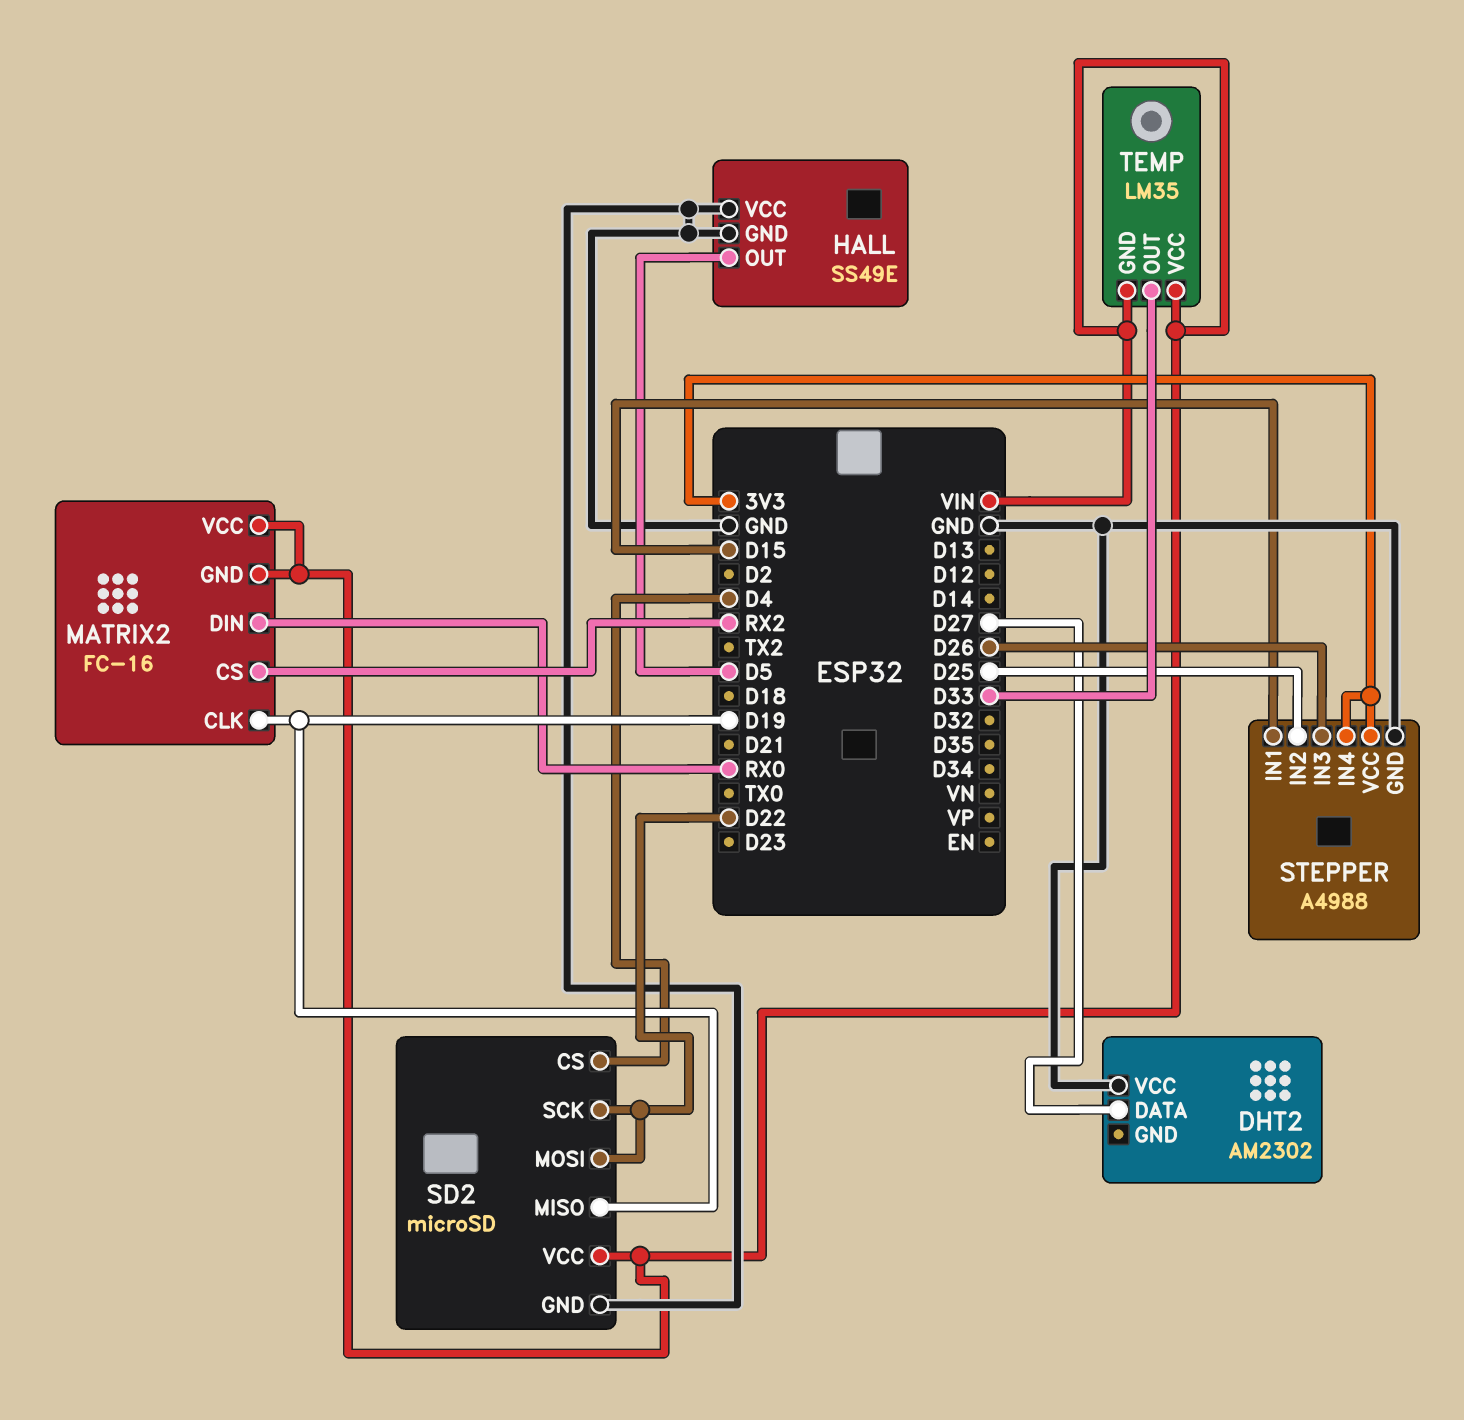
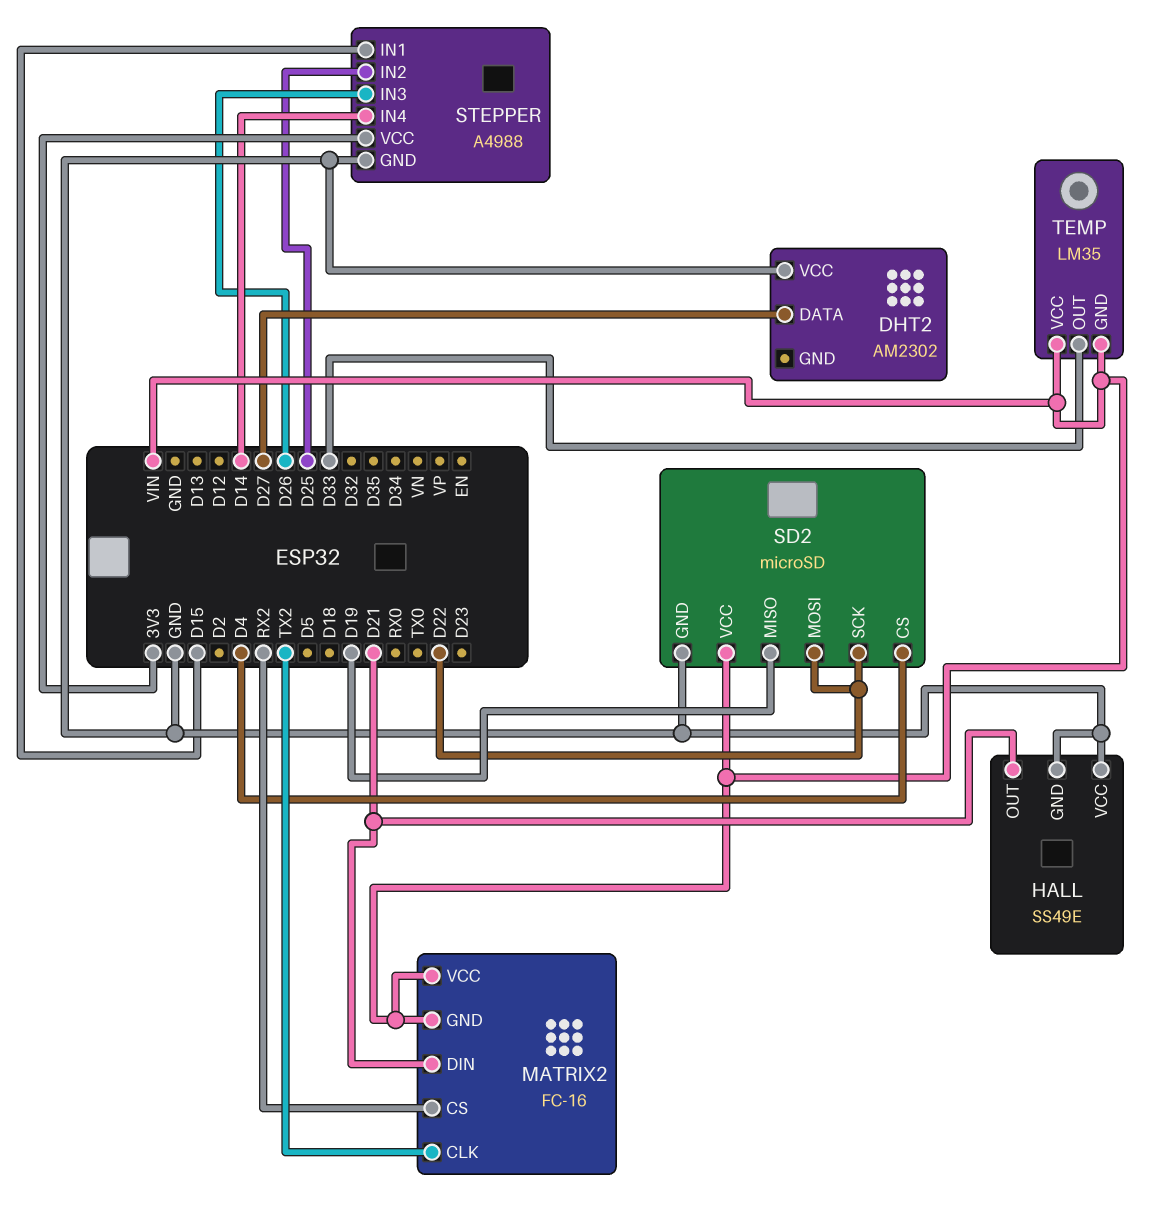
HALL pin OUT: D5 -> D21
MATRIX2 pin CLK: D19 -> TX2
MATRIX2 pin DIN: RX0 -> D21
STEPPER pin IN4: 3V3 -> D14

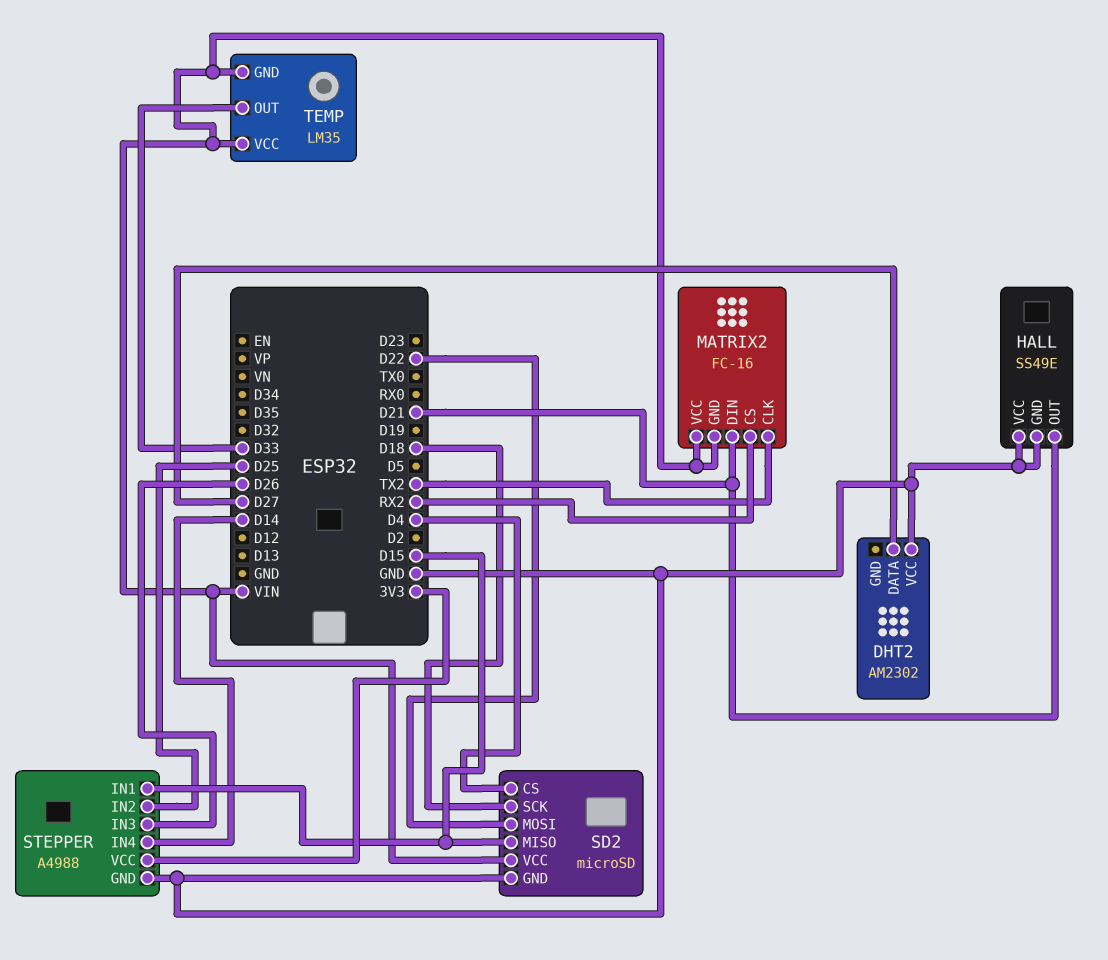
SD2 pin MISO: D19 -> D15
SD2 pin SCK: D22 -> D18

